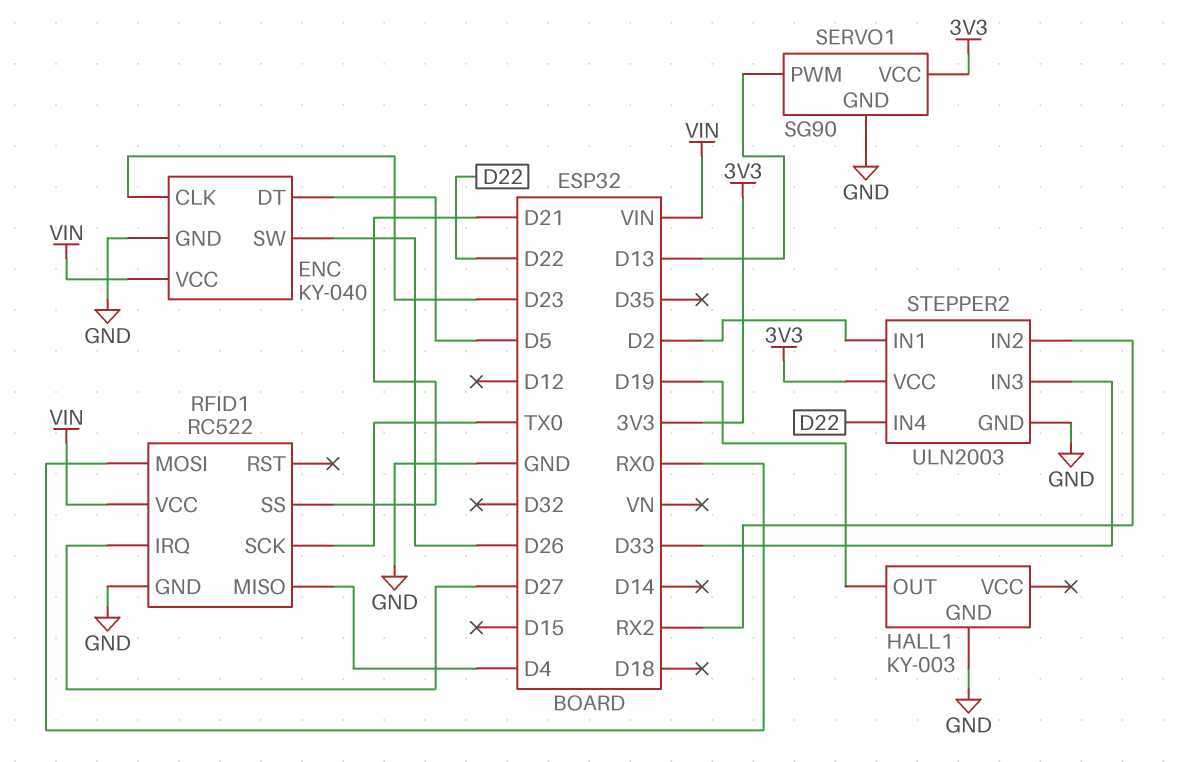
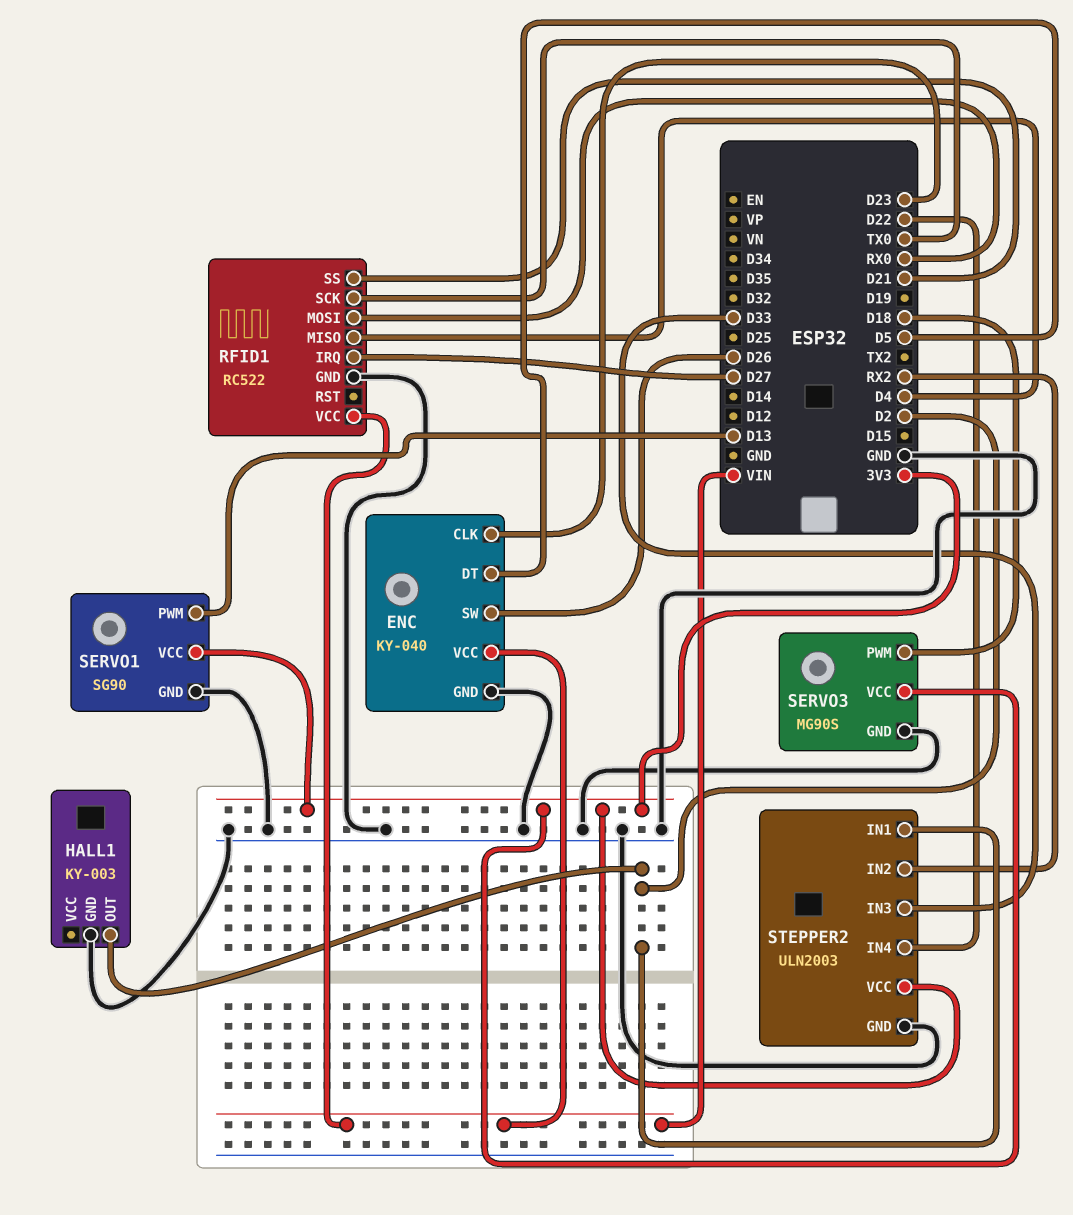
HALL1 pin OUT: D19 -> D2
SERVO3: none -> MG90S
SERVO3 pin GND: none -> GND
SERVO3 pin PWM: none -> D18
SERVO3 pin VCC: none -> 3V3

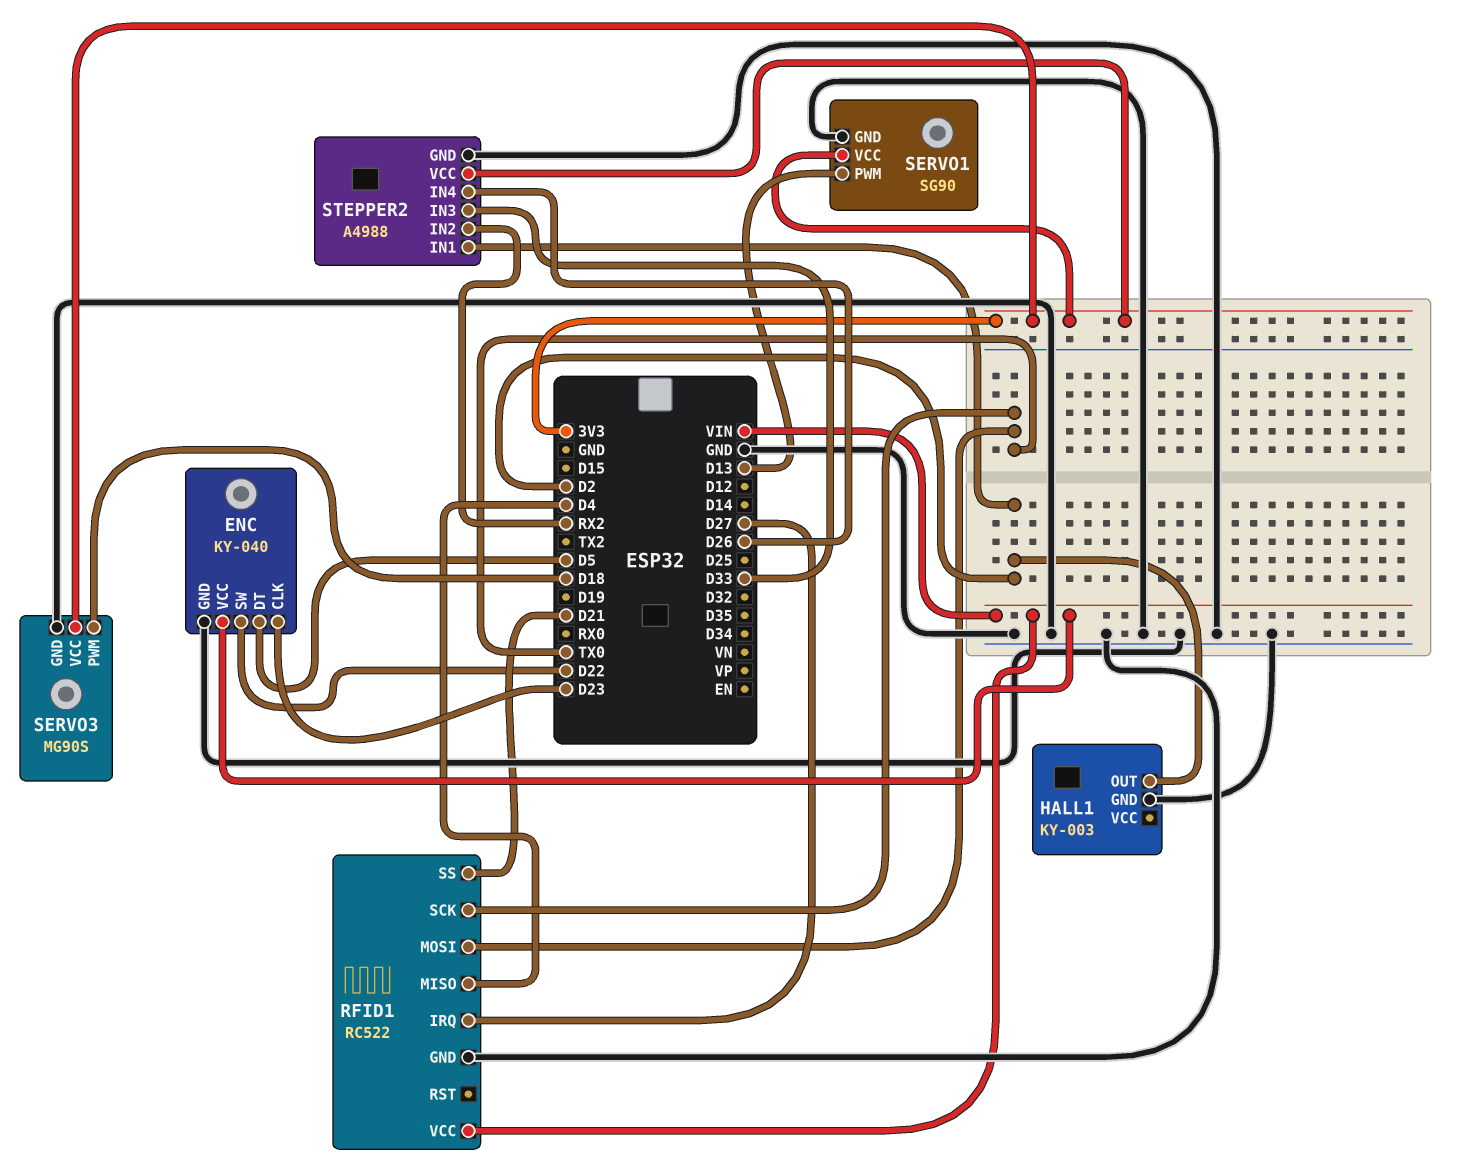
ENC pin SW: D26 -> D22
RFID1 pin MOSI: RX0 -> TX0
STEPPER2: ULN2003 -> A4988
STEPPER2 pin IN4: D22 -> D26

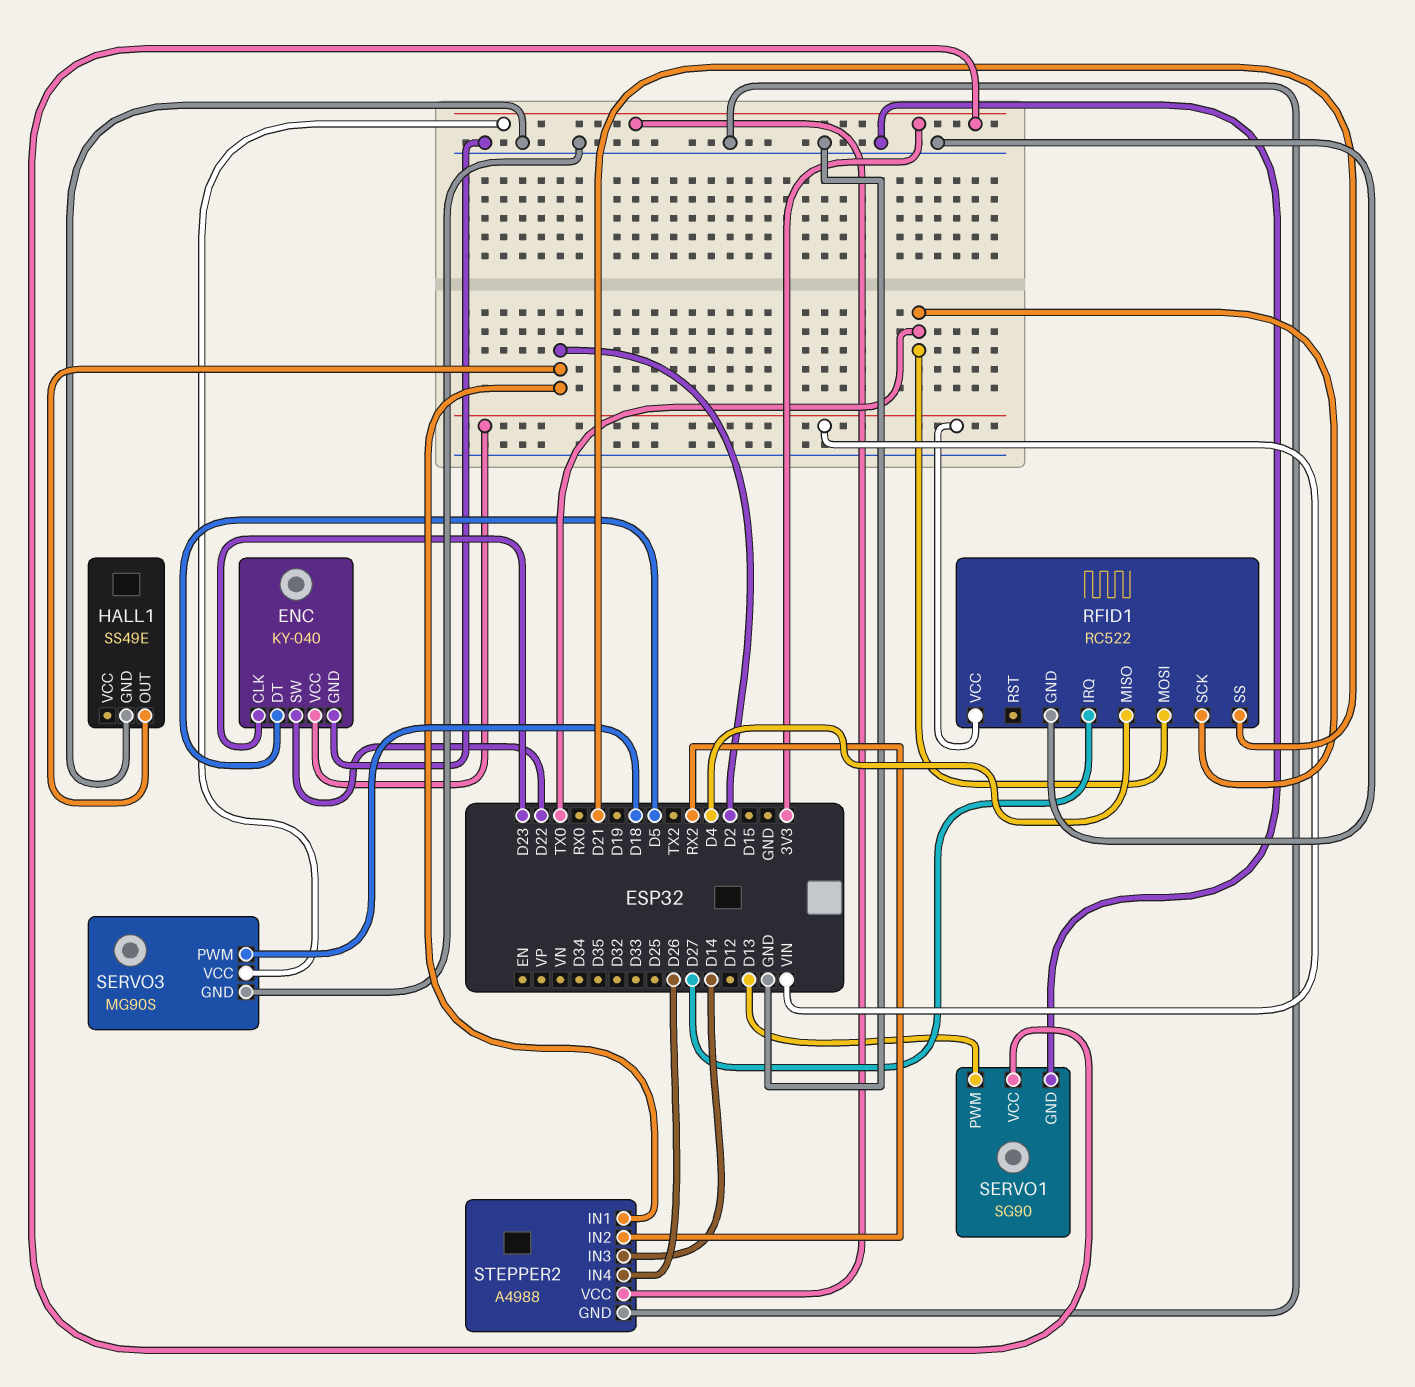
HALL1: KY-003 -> SS49E
STEPPER2 pin IN3: D33 -> D14

